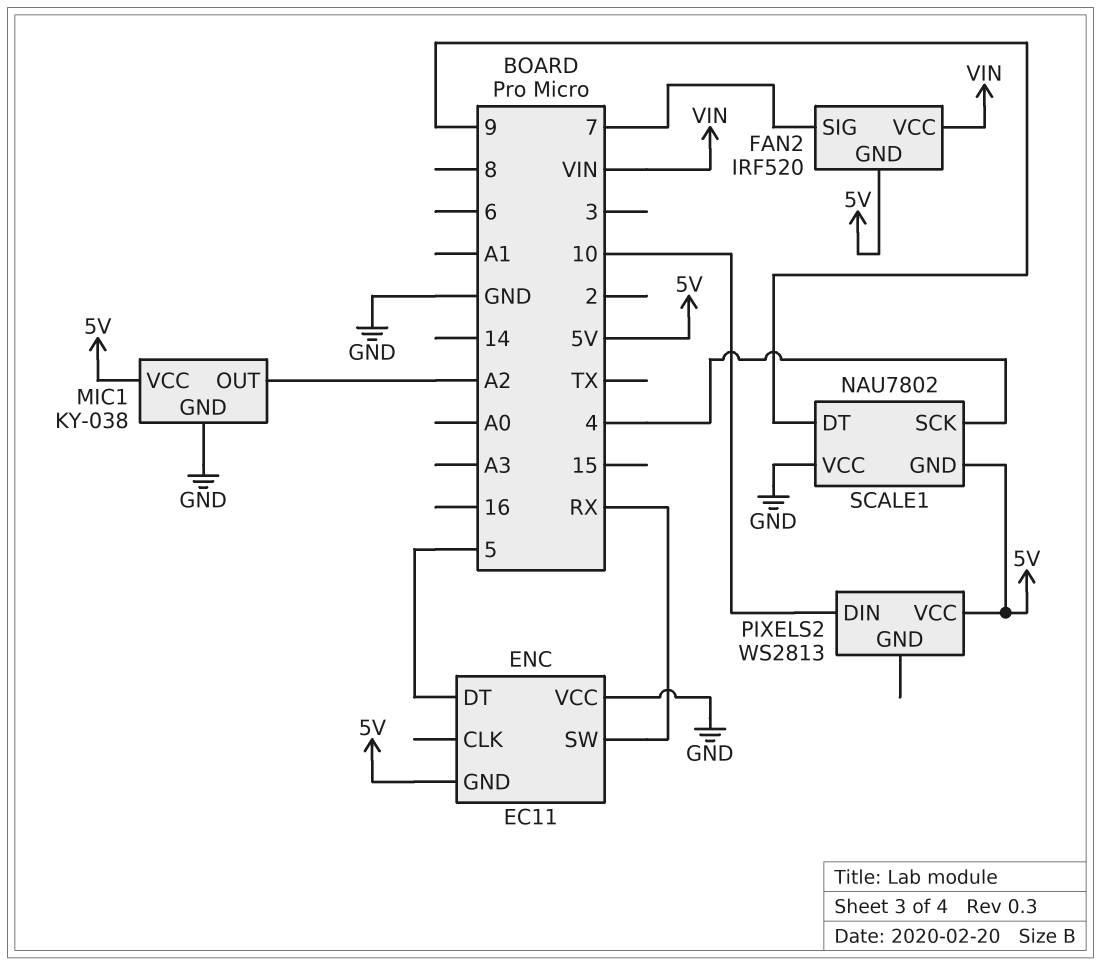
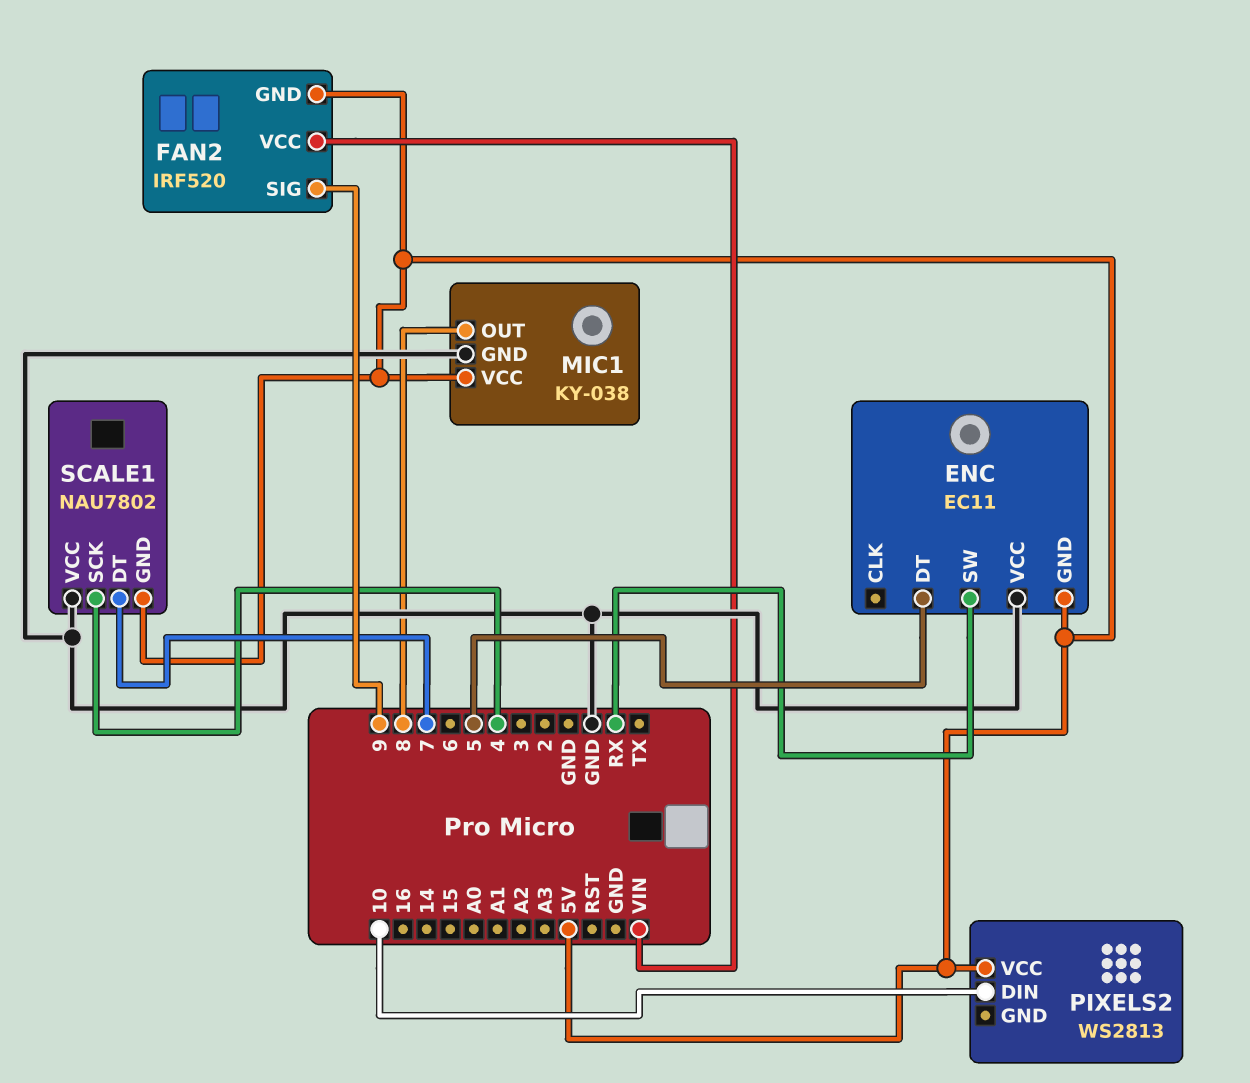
FAN2 pin SIG: 7 -> 9
MIC1 pin OUT: A2 -> 8
SCALE1 pin DT: 9 -> 7

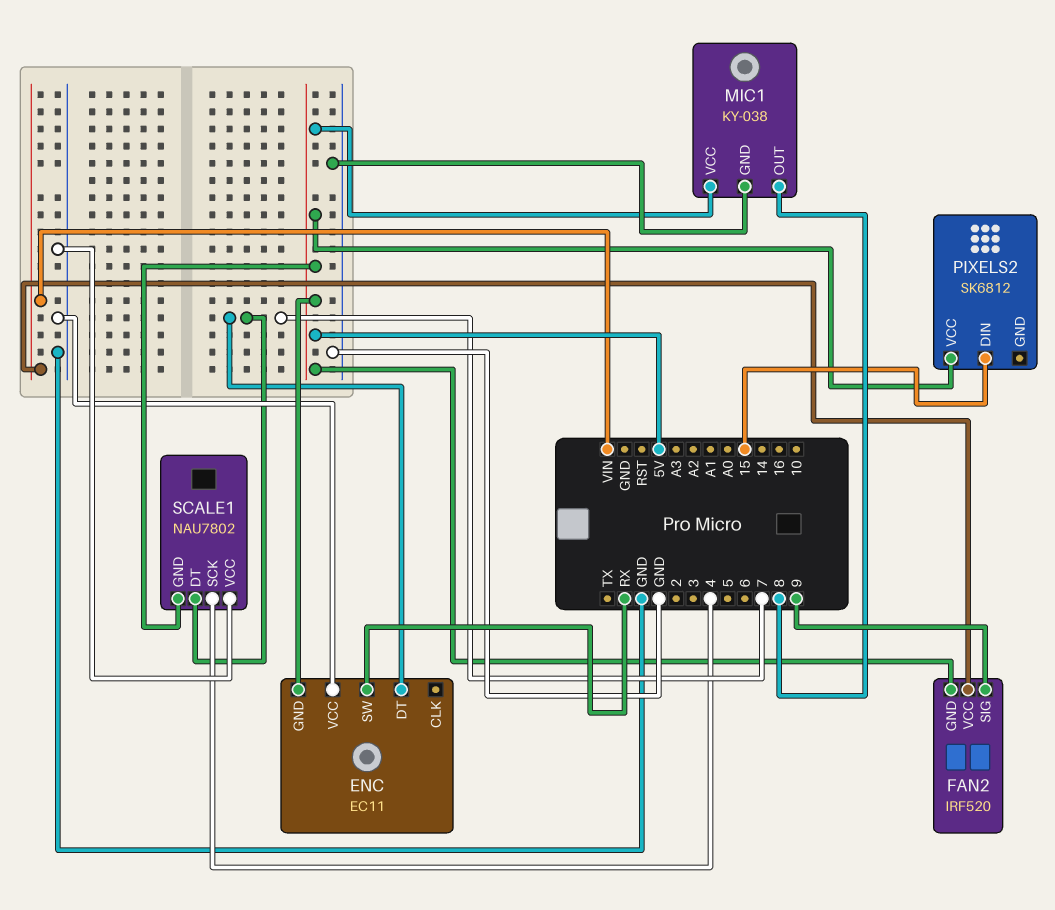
ENC pin DT: 5 -> 7
PIXELS2: WS2813 -> SK6812
PIXELS2 pin DIN: 10 -> 15

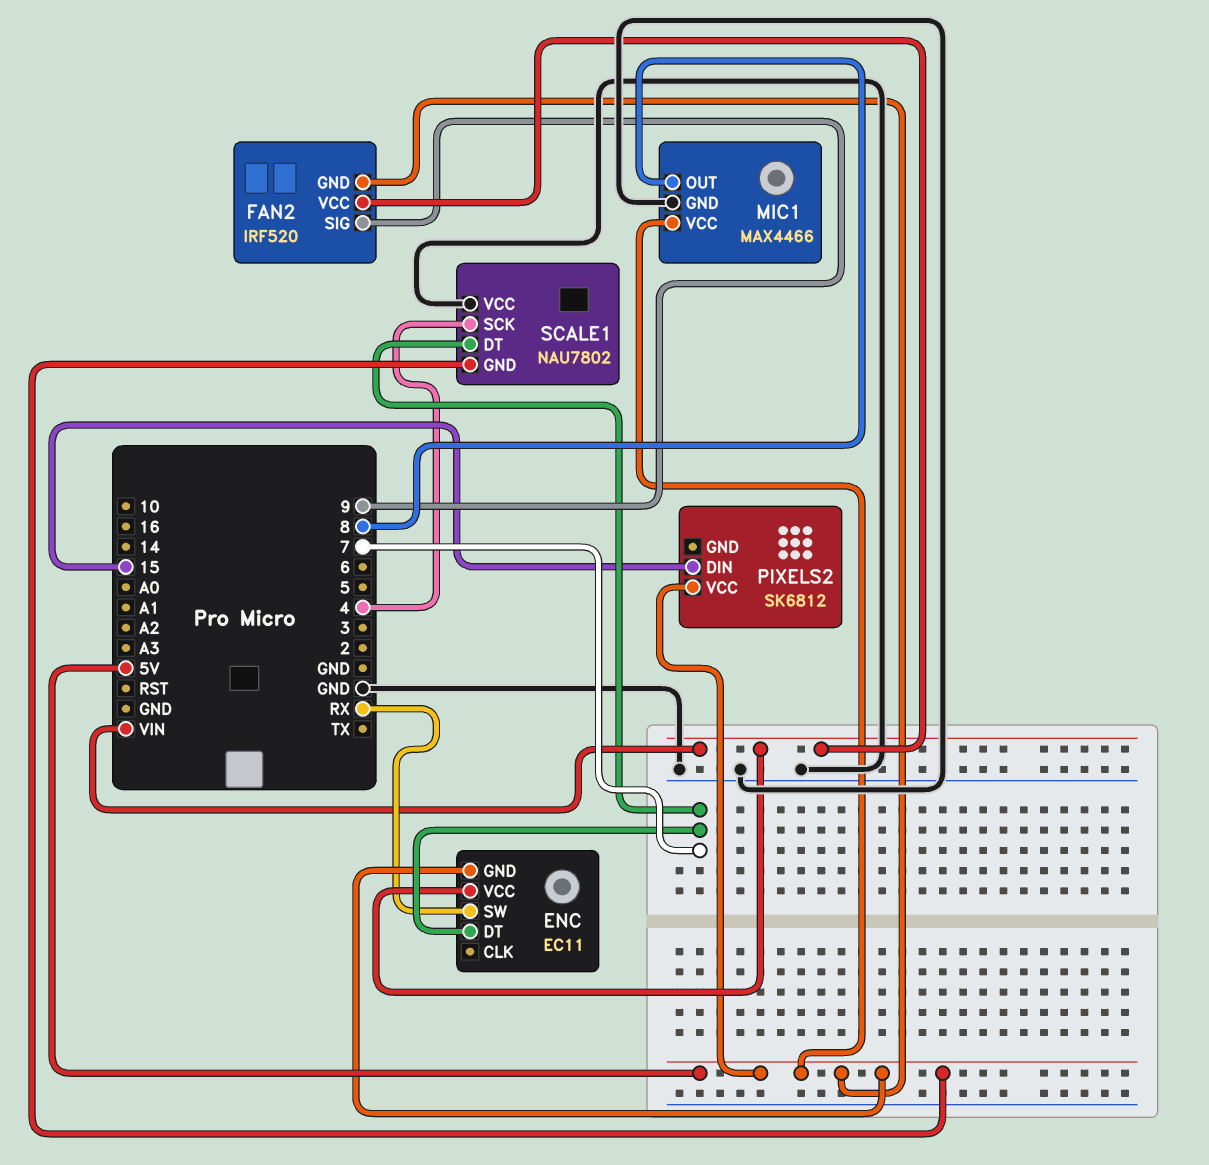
ENC pin VCC: GND -> VIN
MIC1: KY-038 -> MAX4466

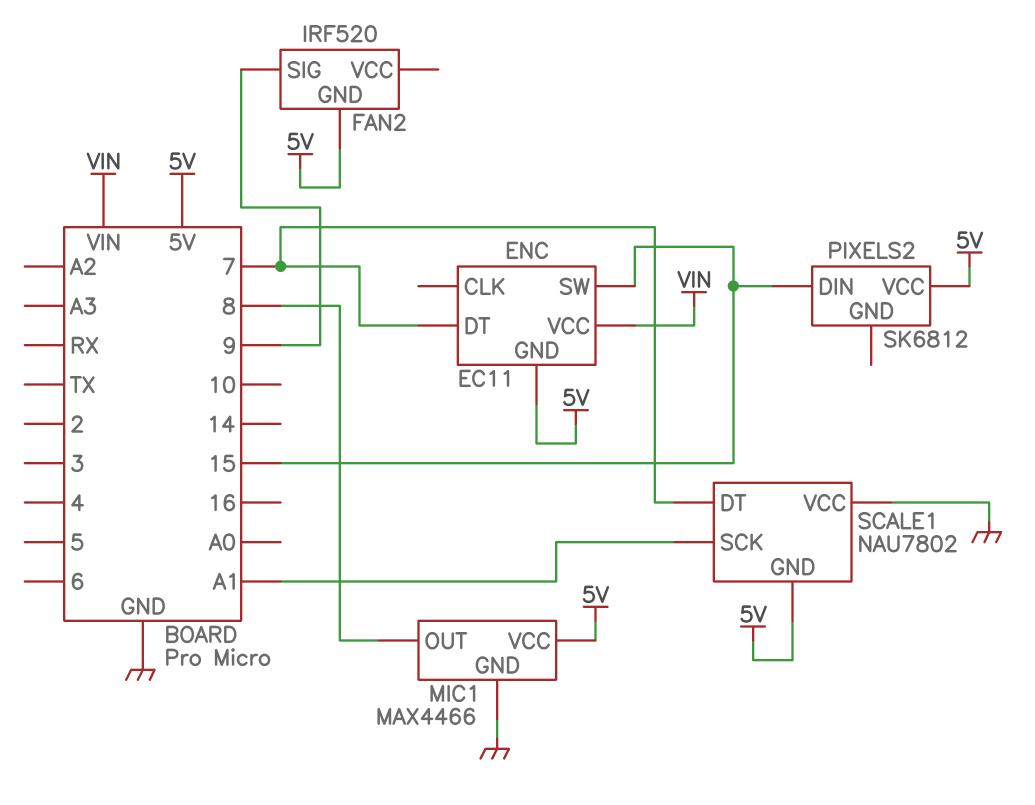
ENC pin SW: RX -> 15
FAN2 pin VCC: VIN -> none
SCALE1 pin SCK: 4 -> A1

